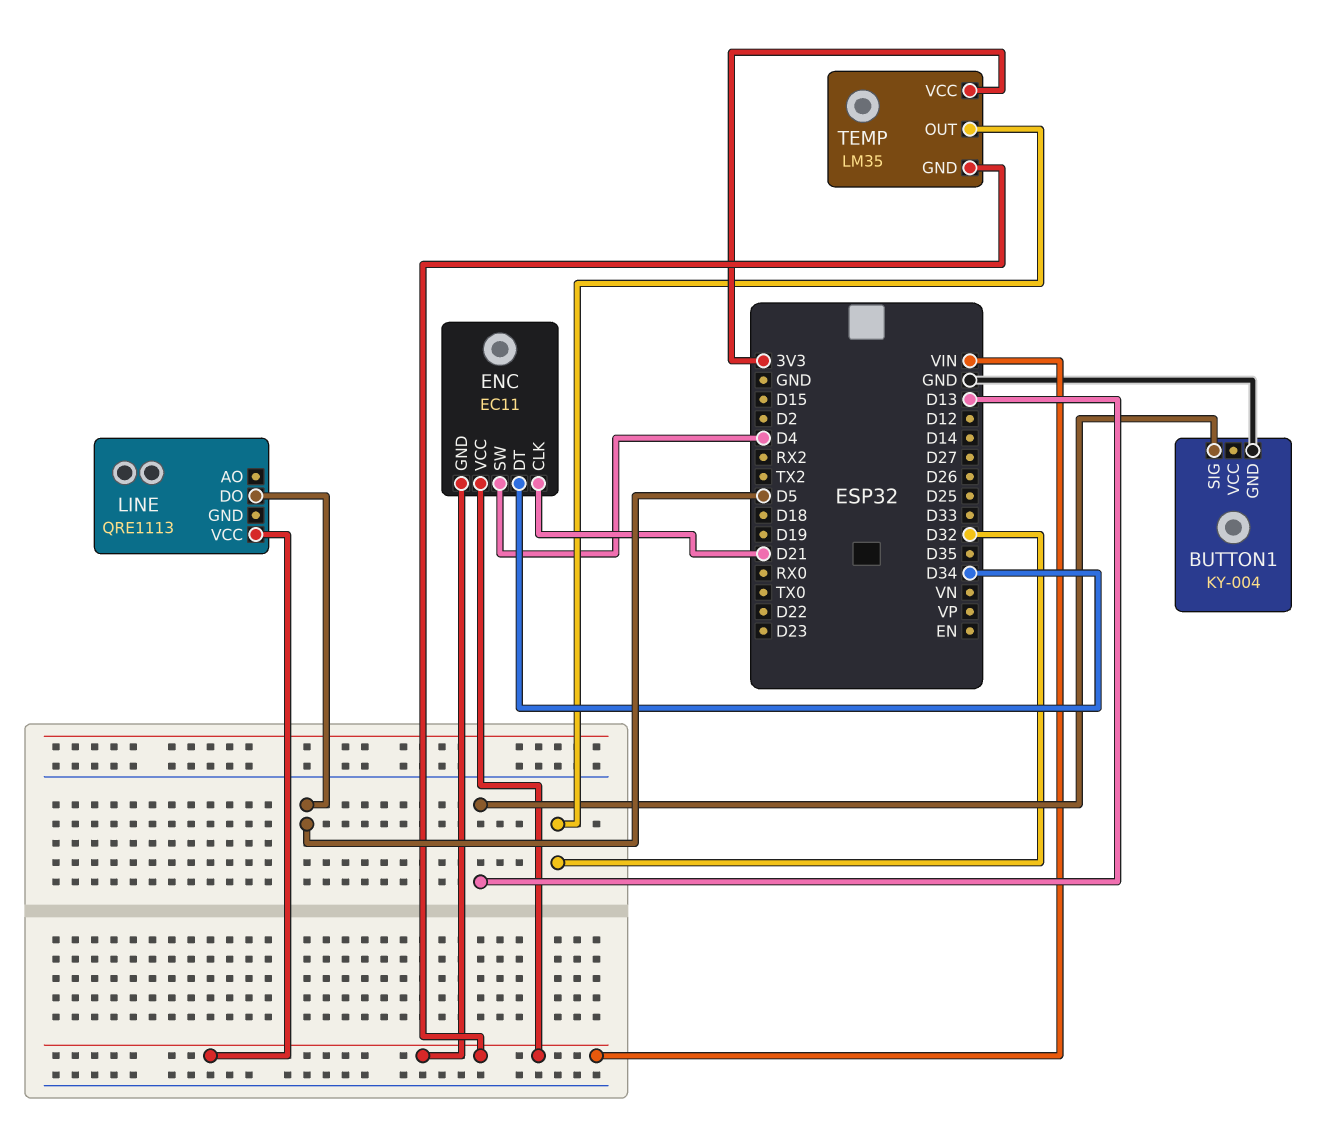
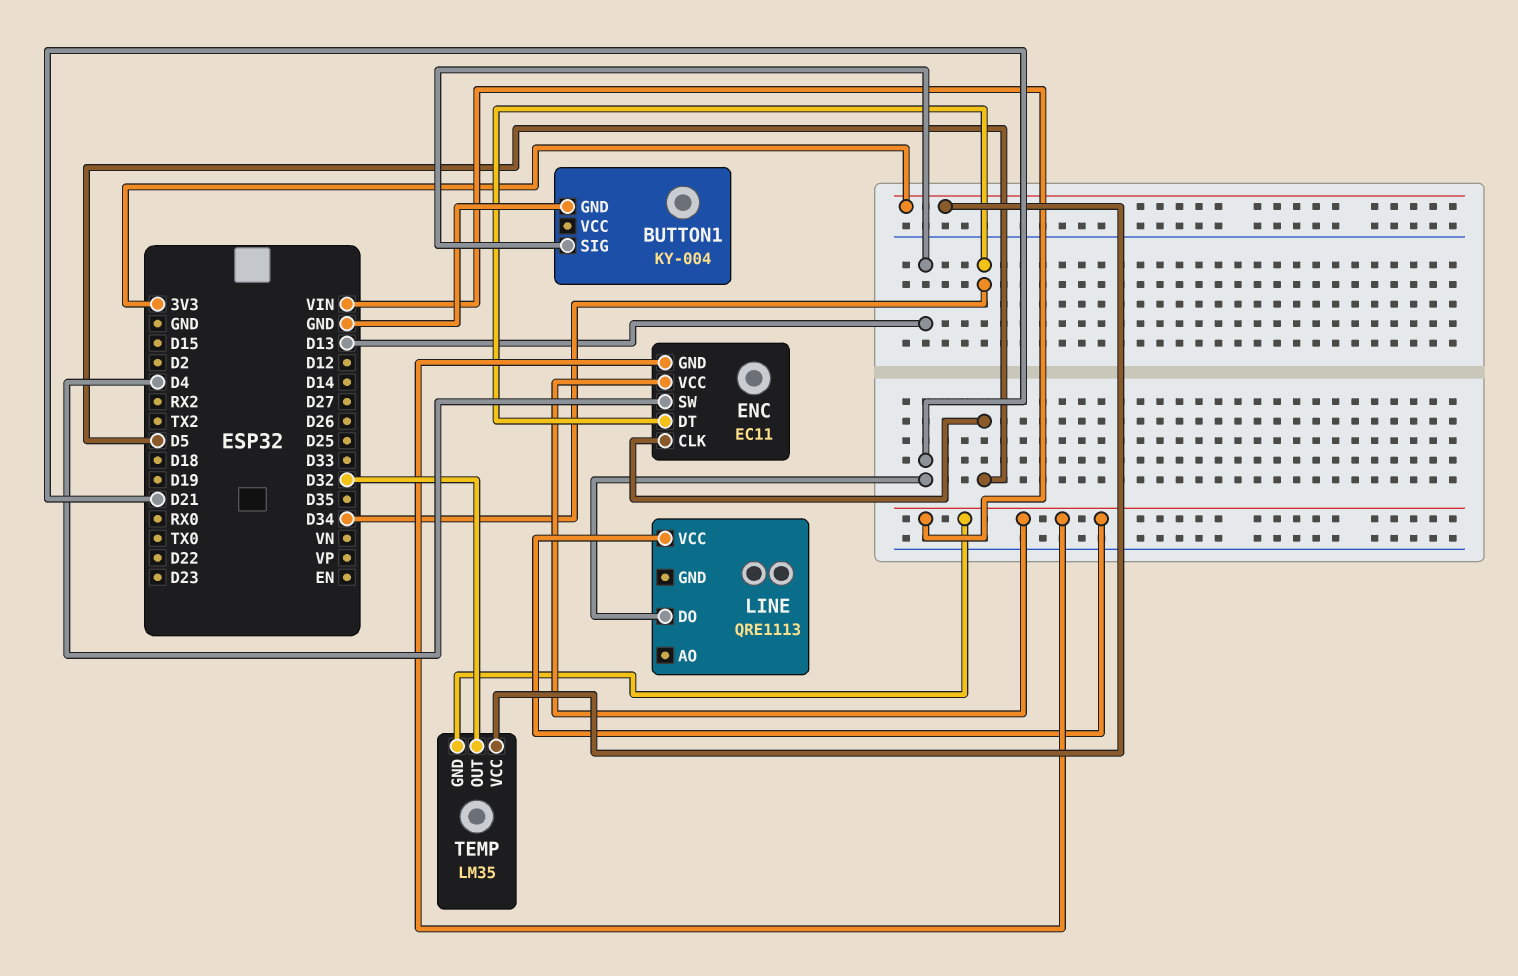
ENC pin CLK: D21 -> D5
LINE pin DO: D5 -> D21

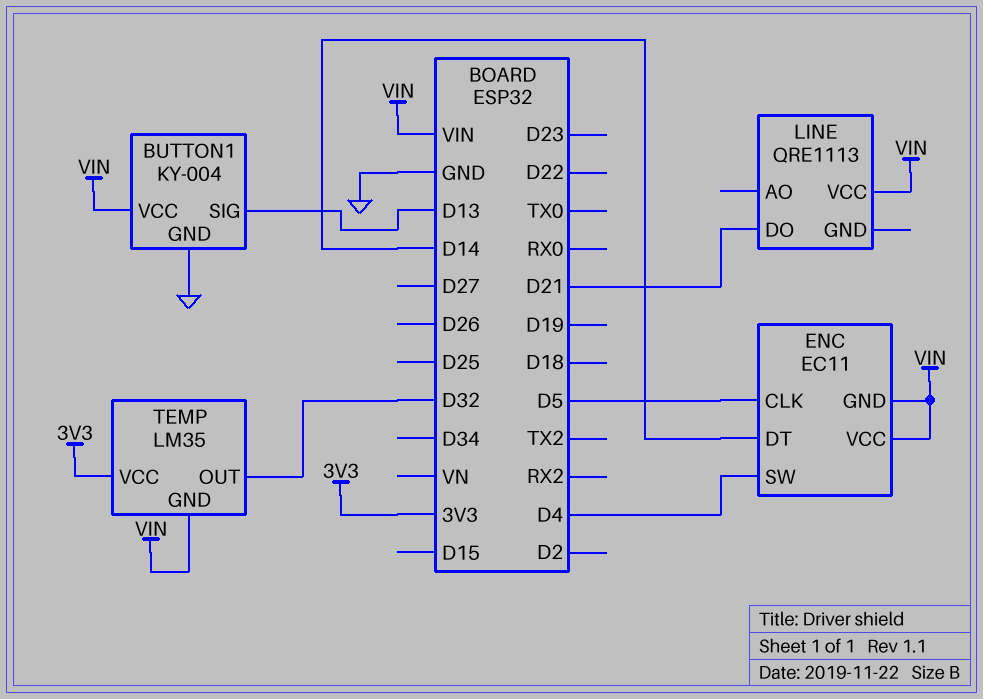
BUTTON1 pin VCC: none -> VIN
ENC pin DT: D34 -> D14

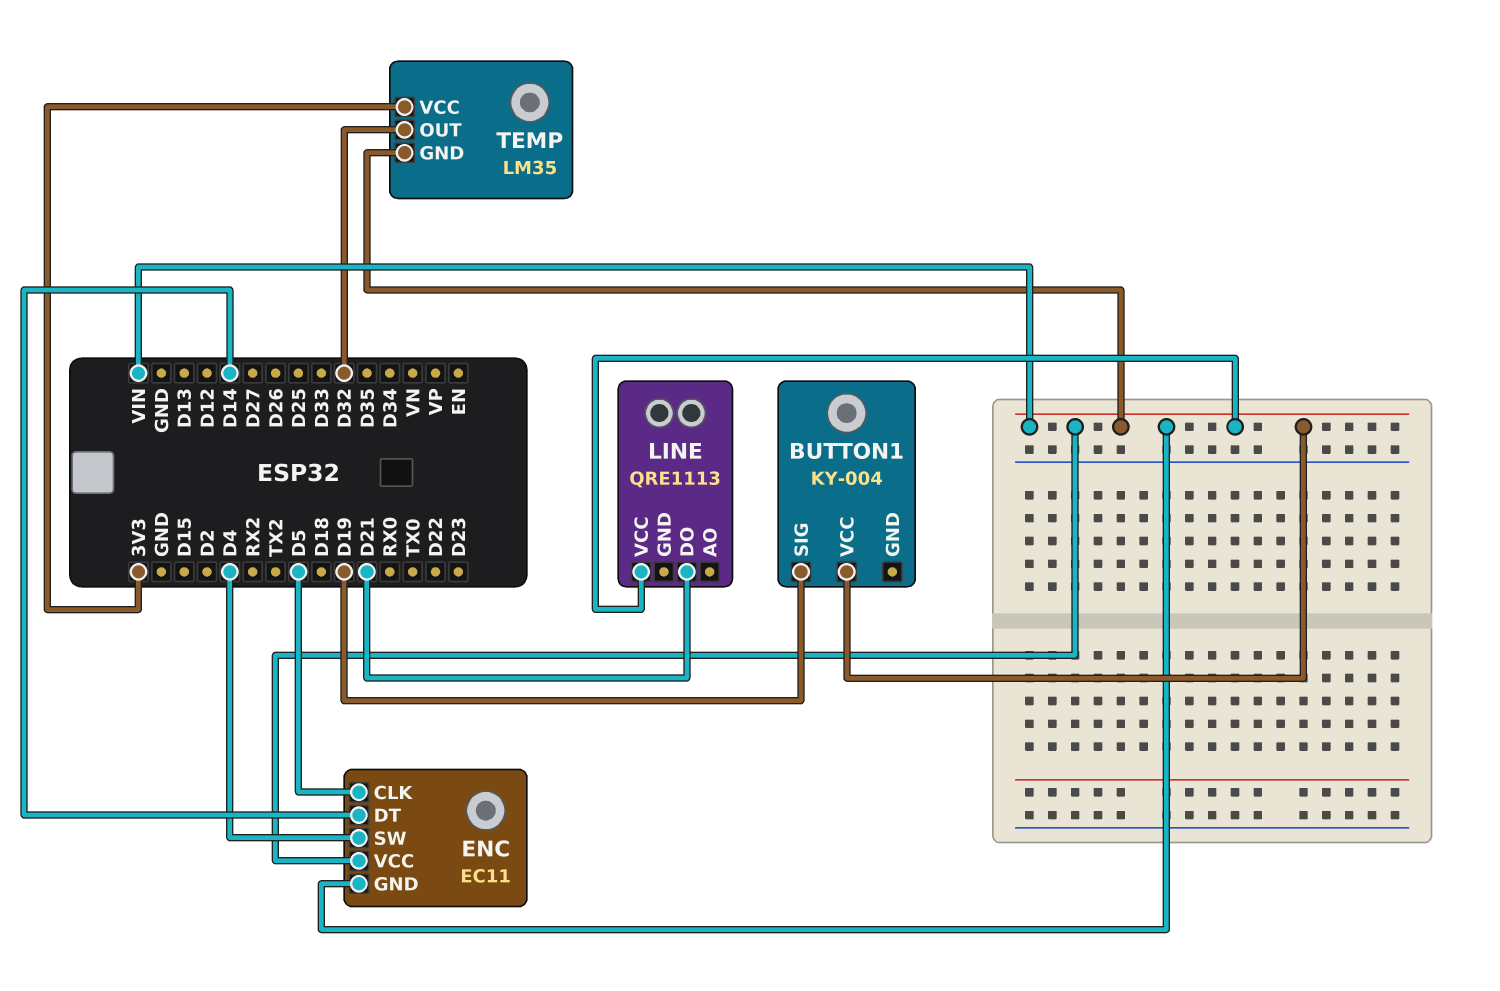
BUTTON1 pin GND: GND -> none
BUTTON1 pin SIG: D13 -> D19

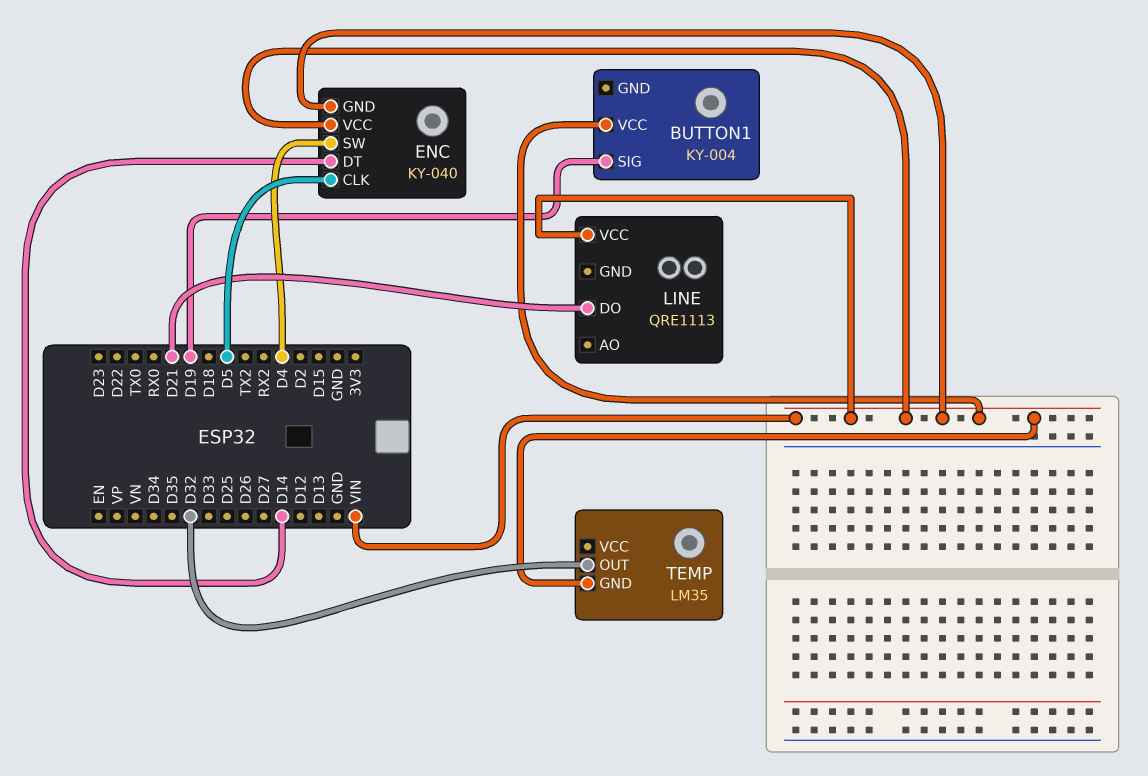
ENC: EC11 -> KY-040
TEMP pin VCC: 3V3 -> none

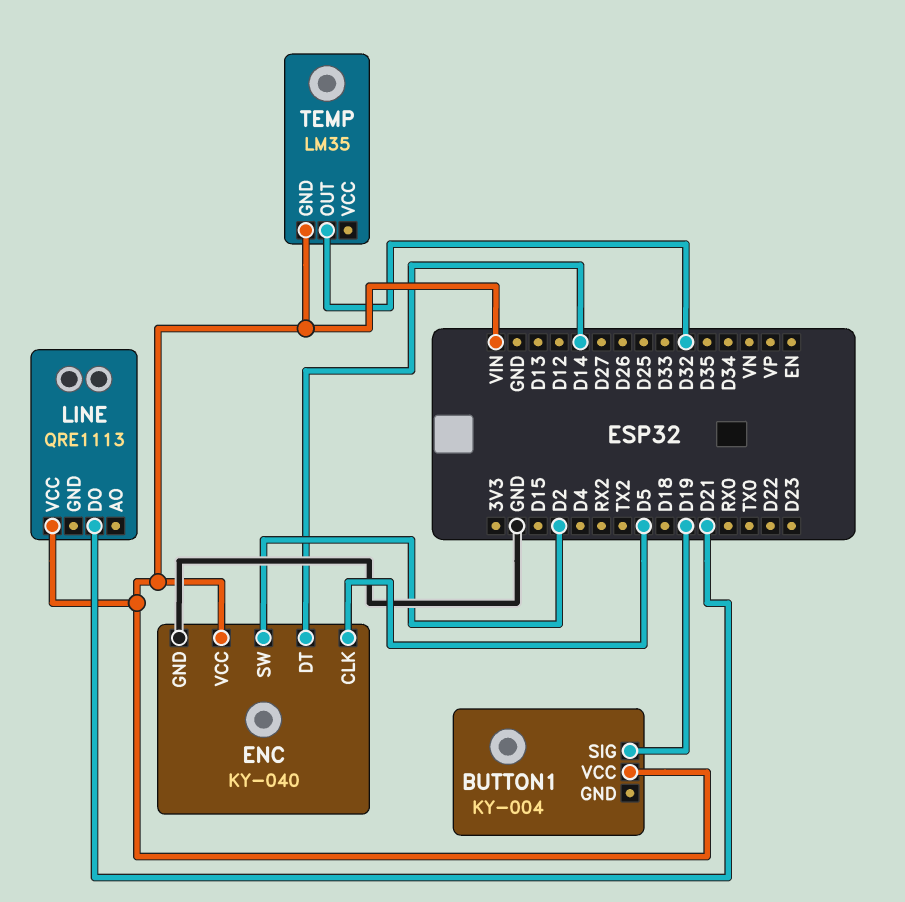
ENC pin GND: VIN -> GND
ENC pin SW: D4 -> D2

